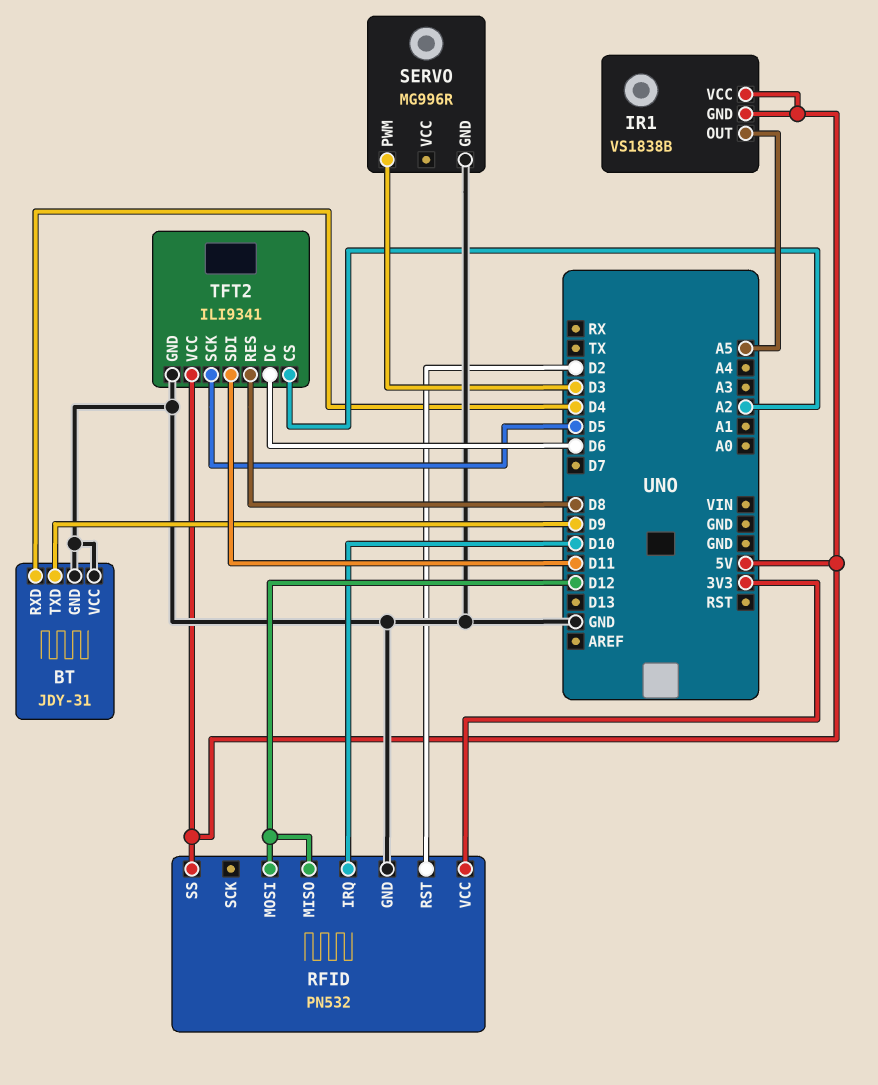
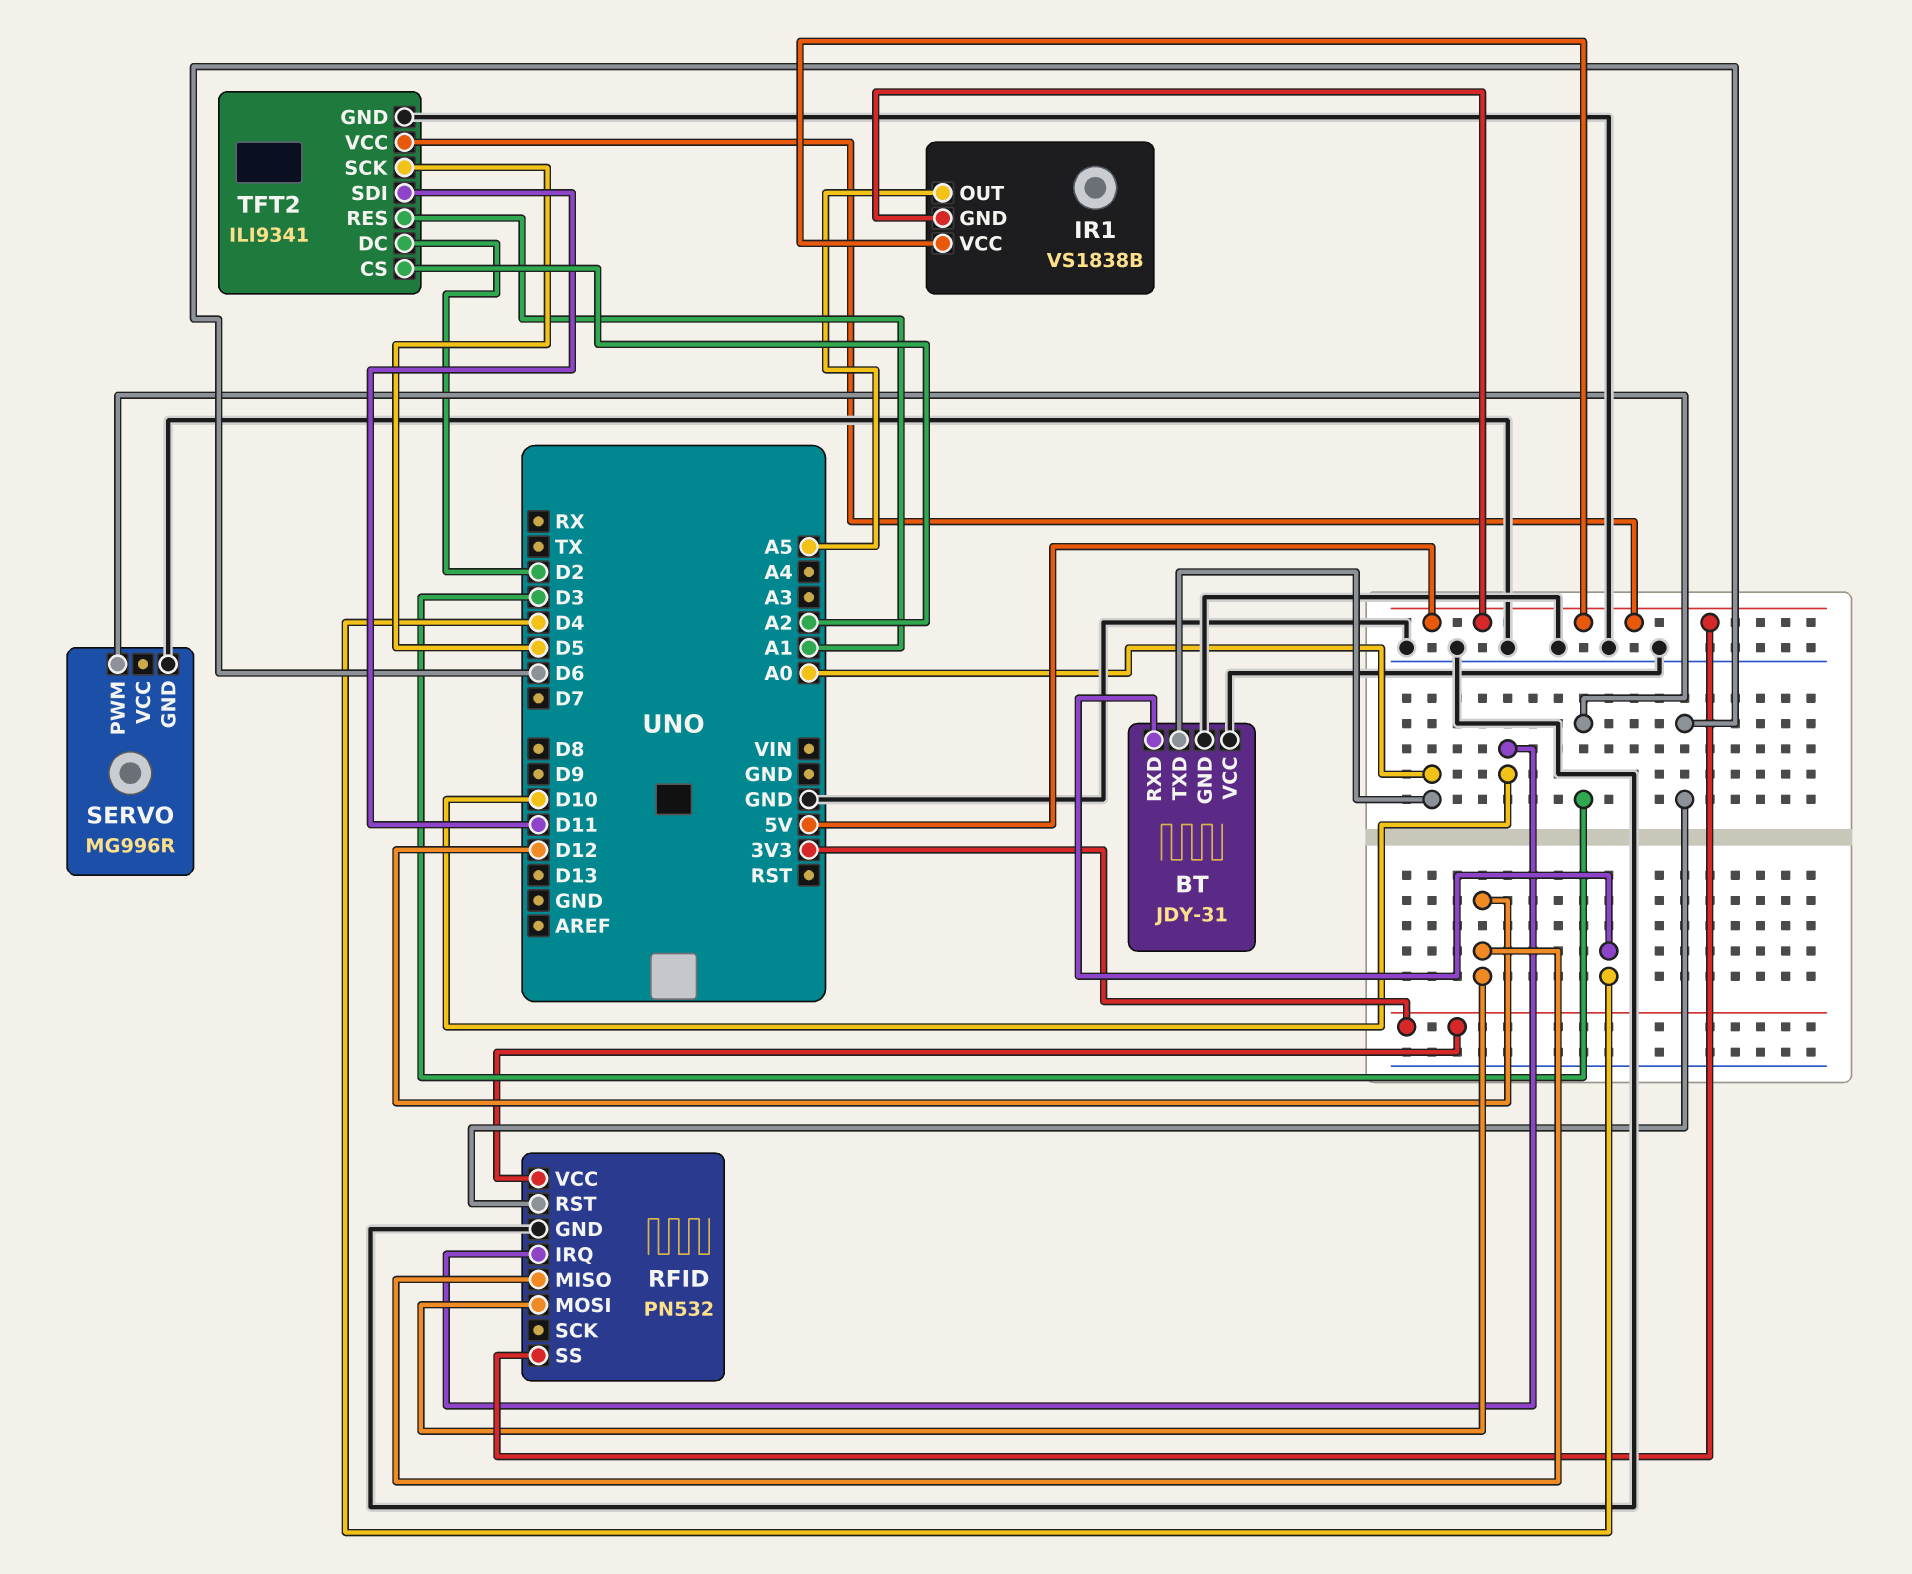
BT pin TXD: D9 -> A0
RFID pin RST: D2 -> D6
TFT2 pin DC: D6 -> D2
TFT2 pin RES: D8 -> A1

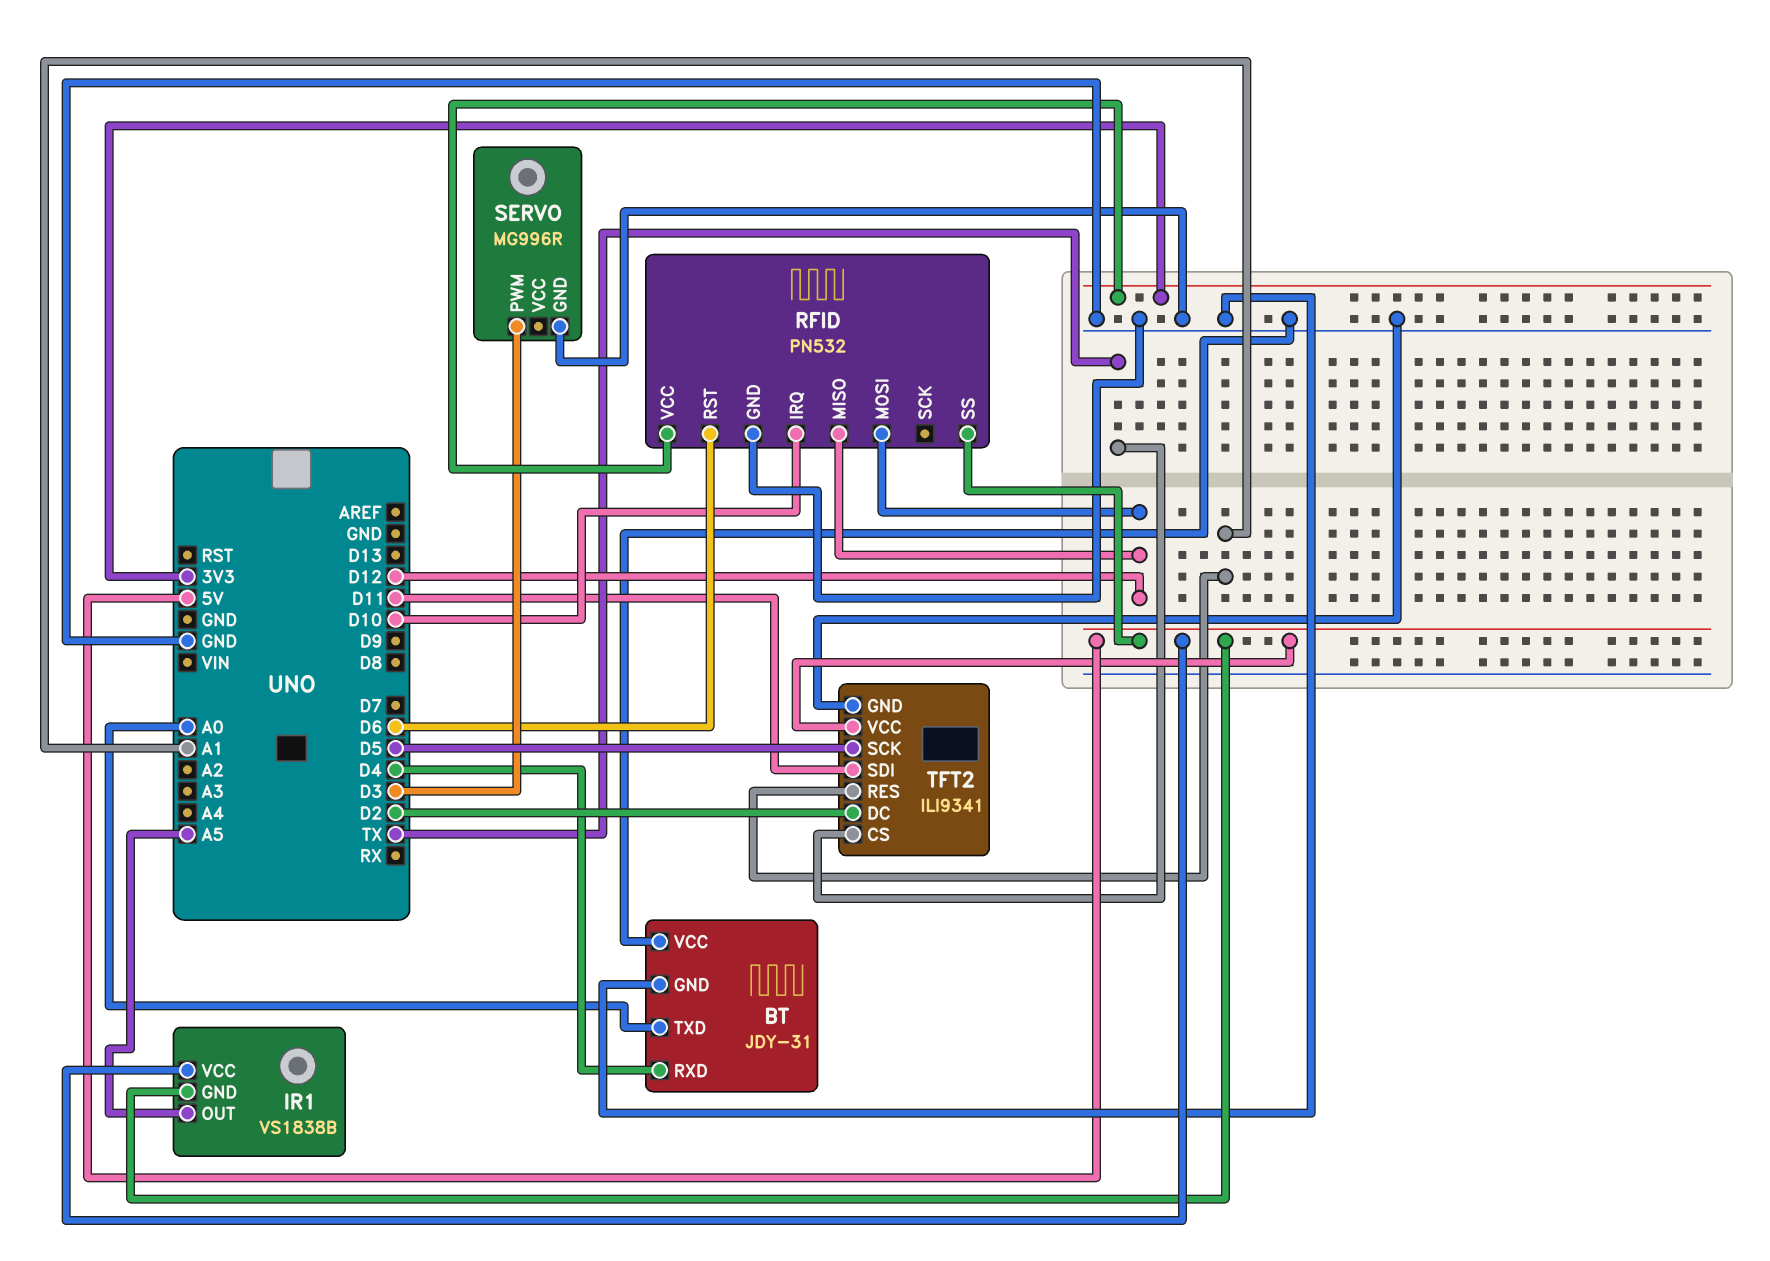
TFT2 pin CS: A2 -> TX

